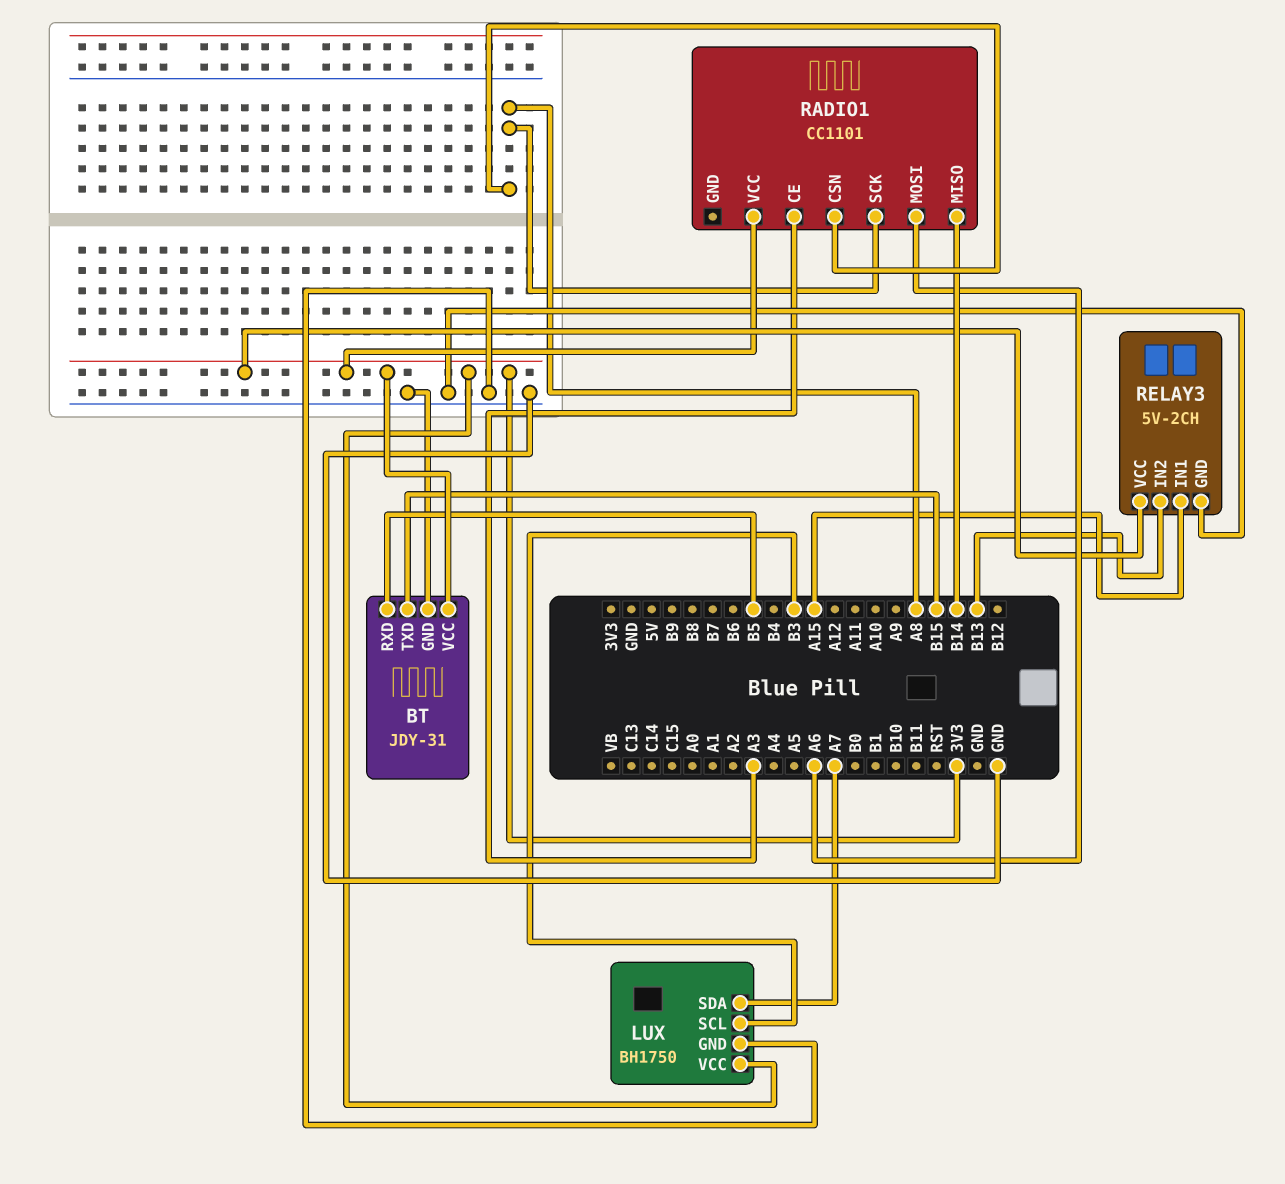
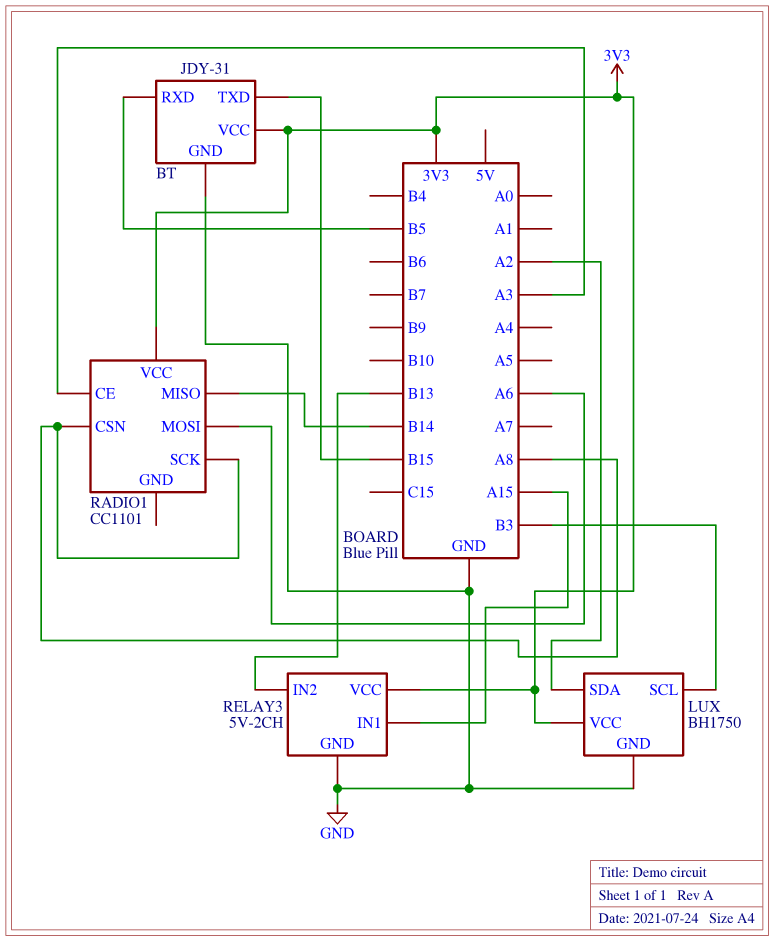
LUX pin SDA: A7 -> A2

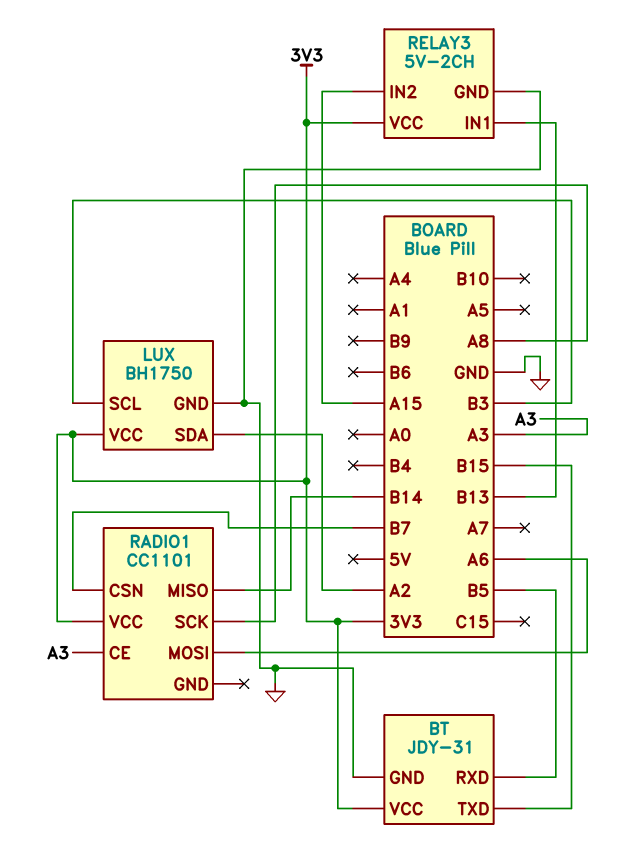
RADIO1 pin CSN: A8 -> B7
RELAY3 pin IN1: A15 -> B13
RELAY3 pin IN2: B13 -> A15

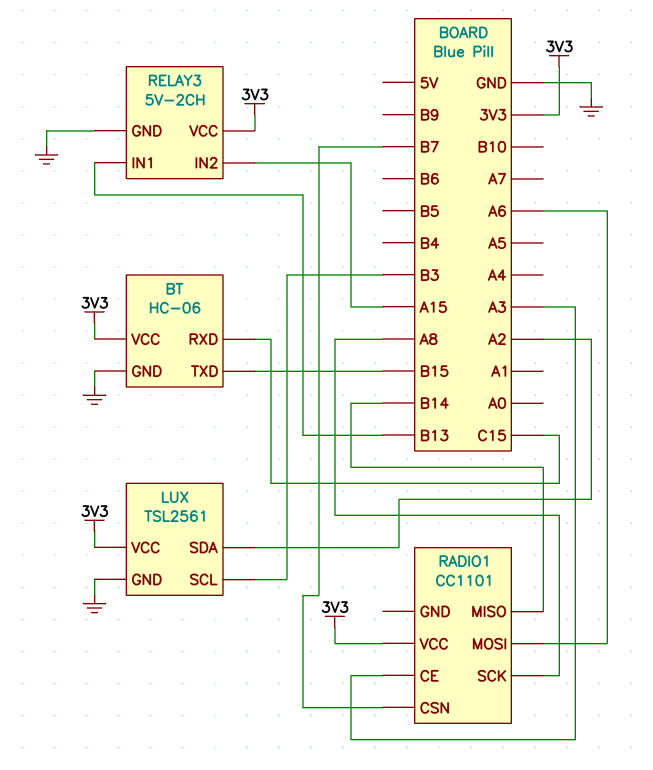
BT: JDY-31 -> HC-06
BT pin RXD: B5 -> C15
LUX: BH1750 -> TSL2561

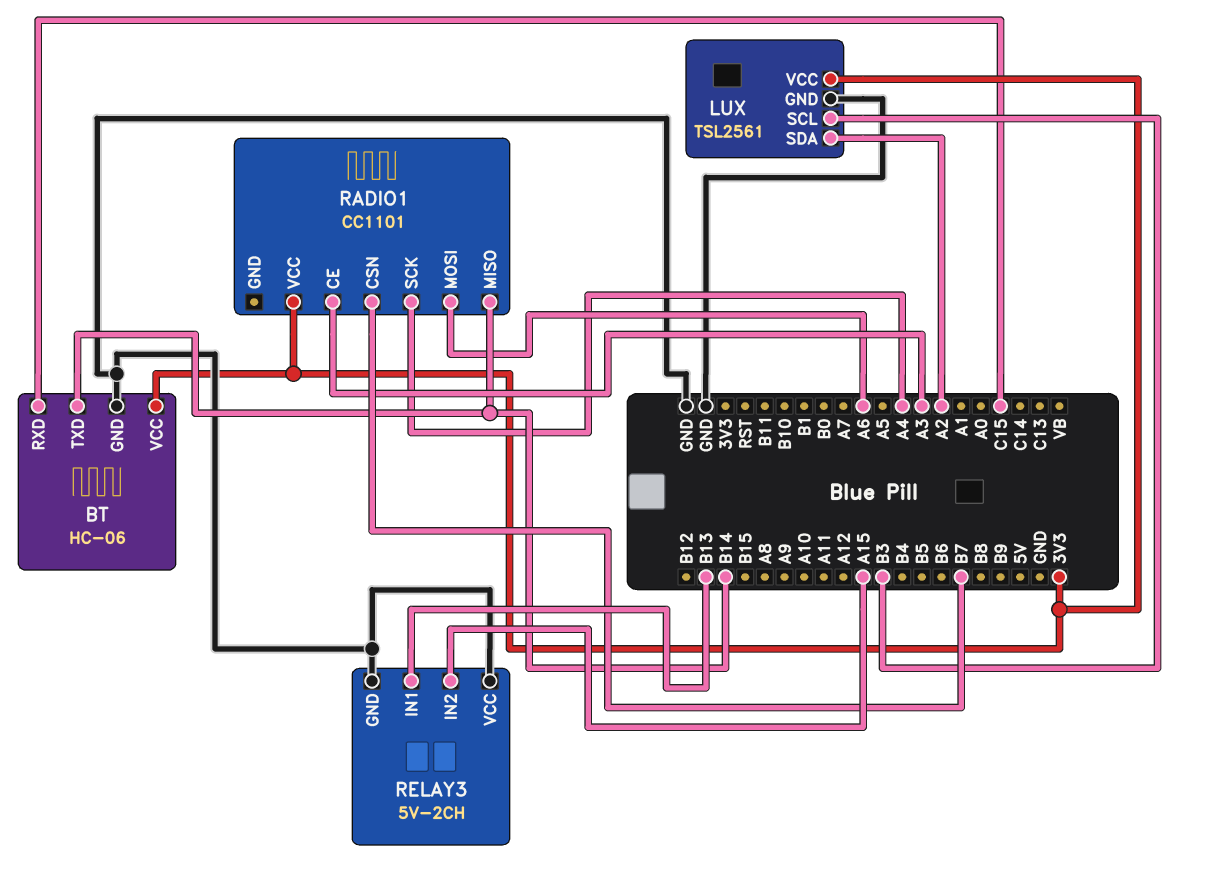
BT pin TXD: B15 -> B14
RADIO1 pin SCK: A8 -> A4
RELAY3 pin VCC: 3V3 -> GND

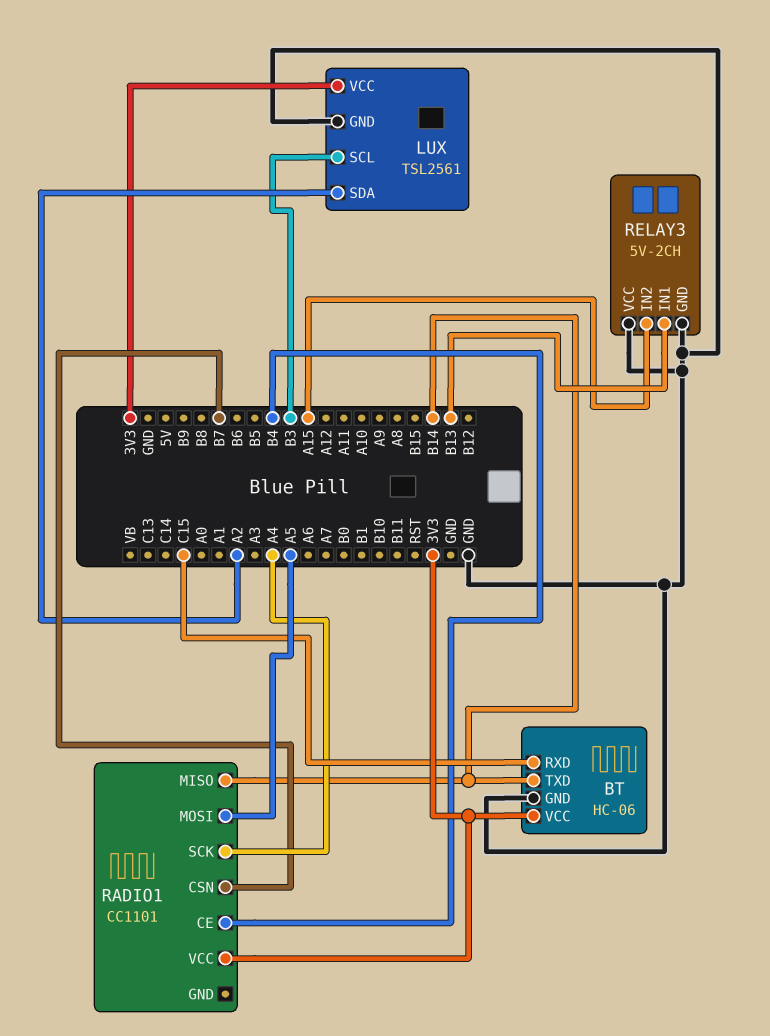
RADIO1 pin CE: A3 -> B4
RADIO1 pin MOSI: A6 -> A5

